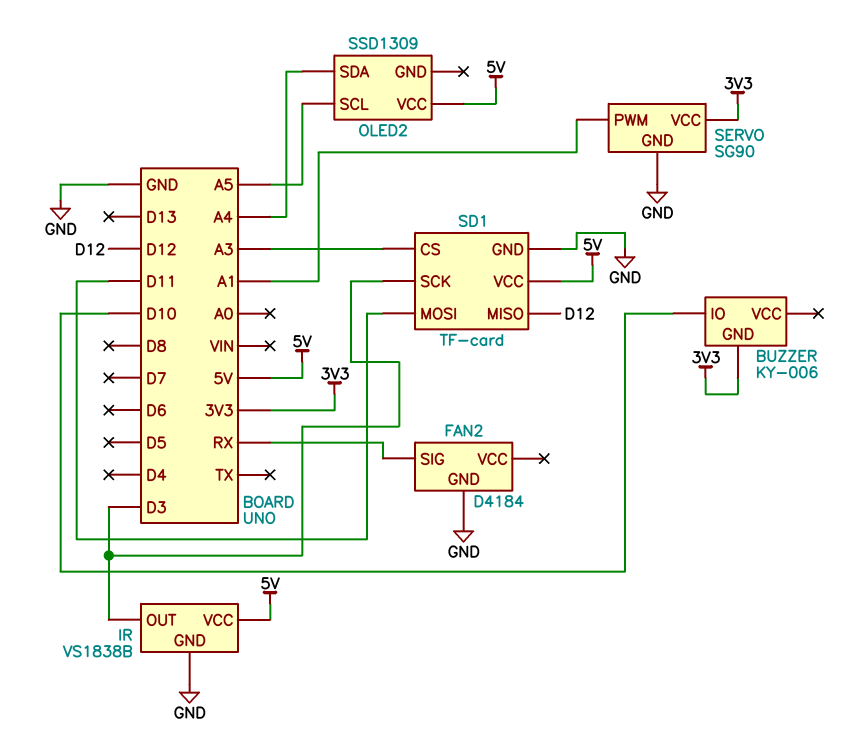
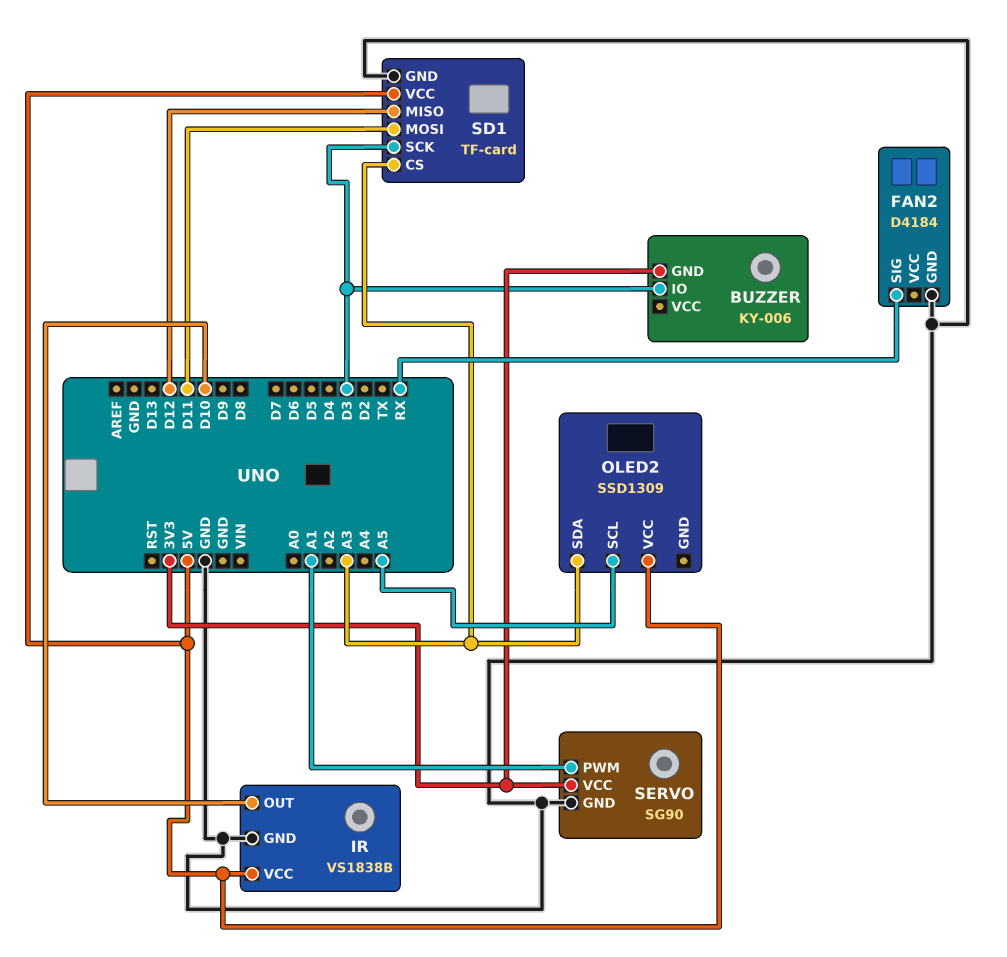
BUZZER pin IO: D10 -> D3
IR pin OUT: D3 -> D10
OLED2 pin SDA: A4 -> A3

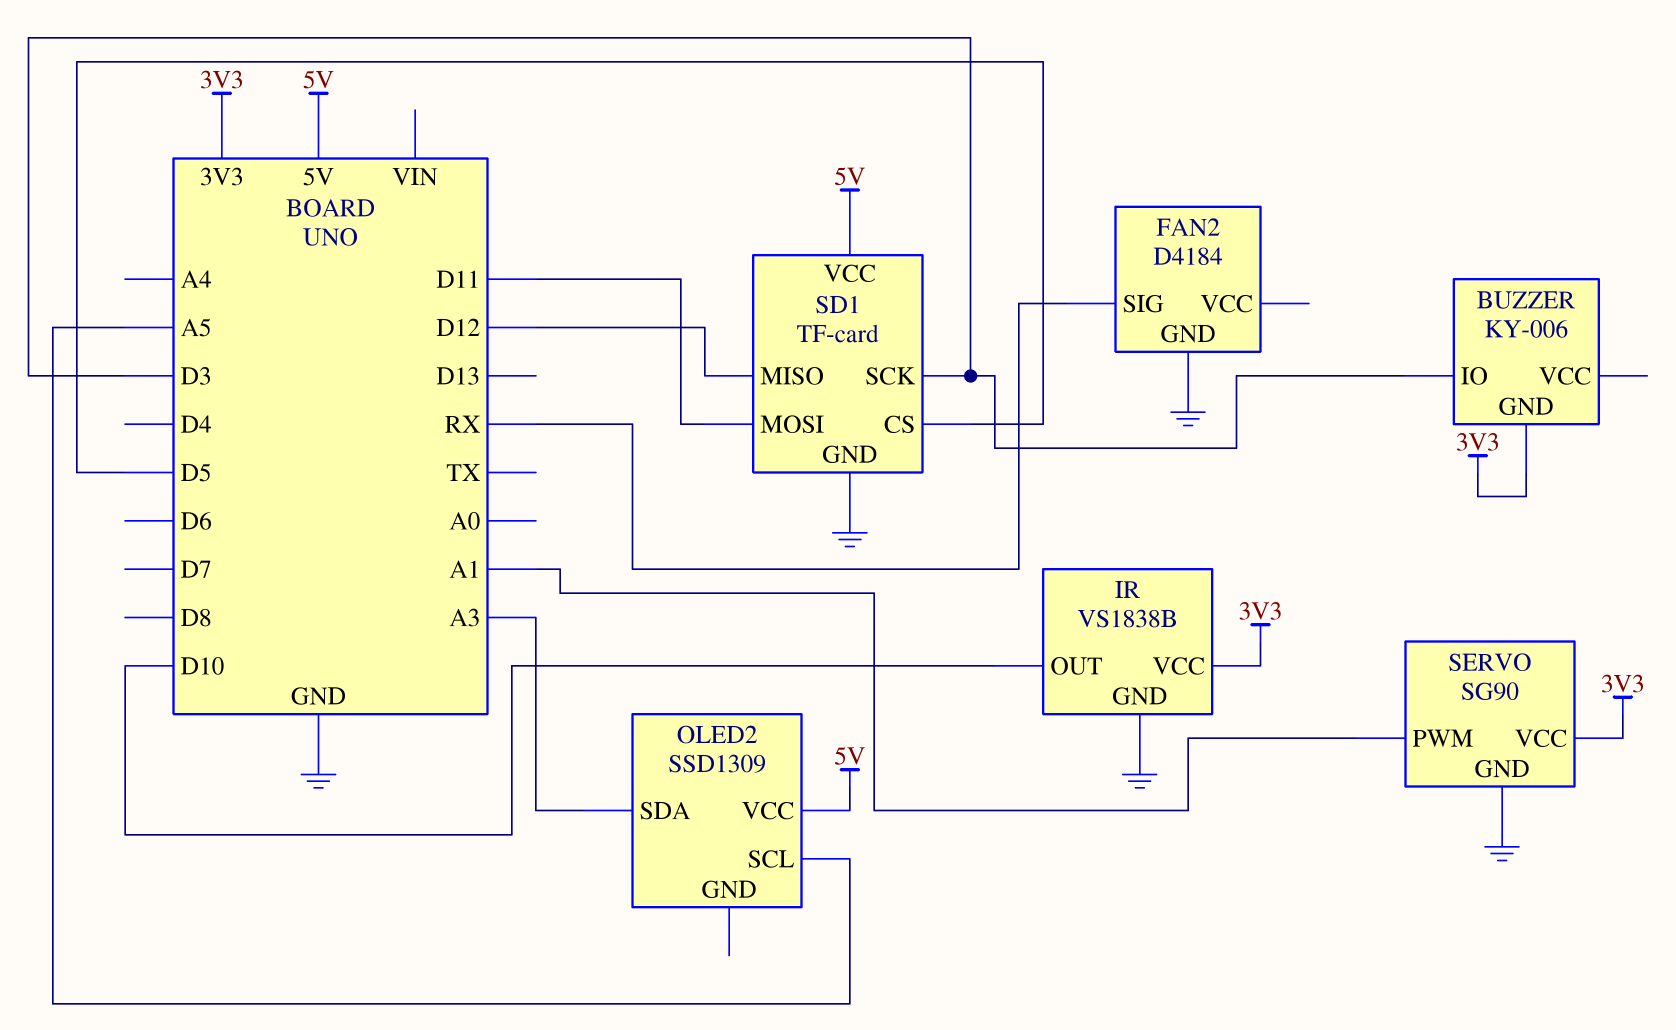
IR pin VCC: 5V -> 3V3
SD1 pin CS: A3 -> D5

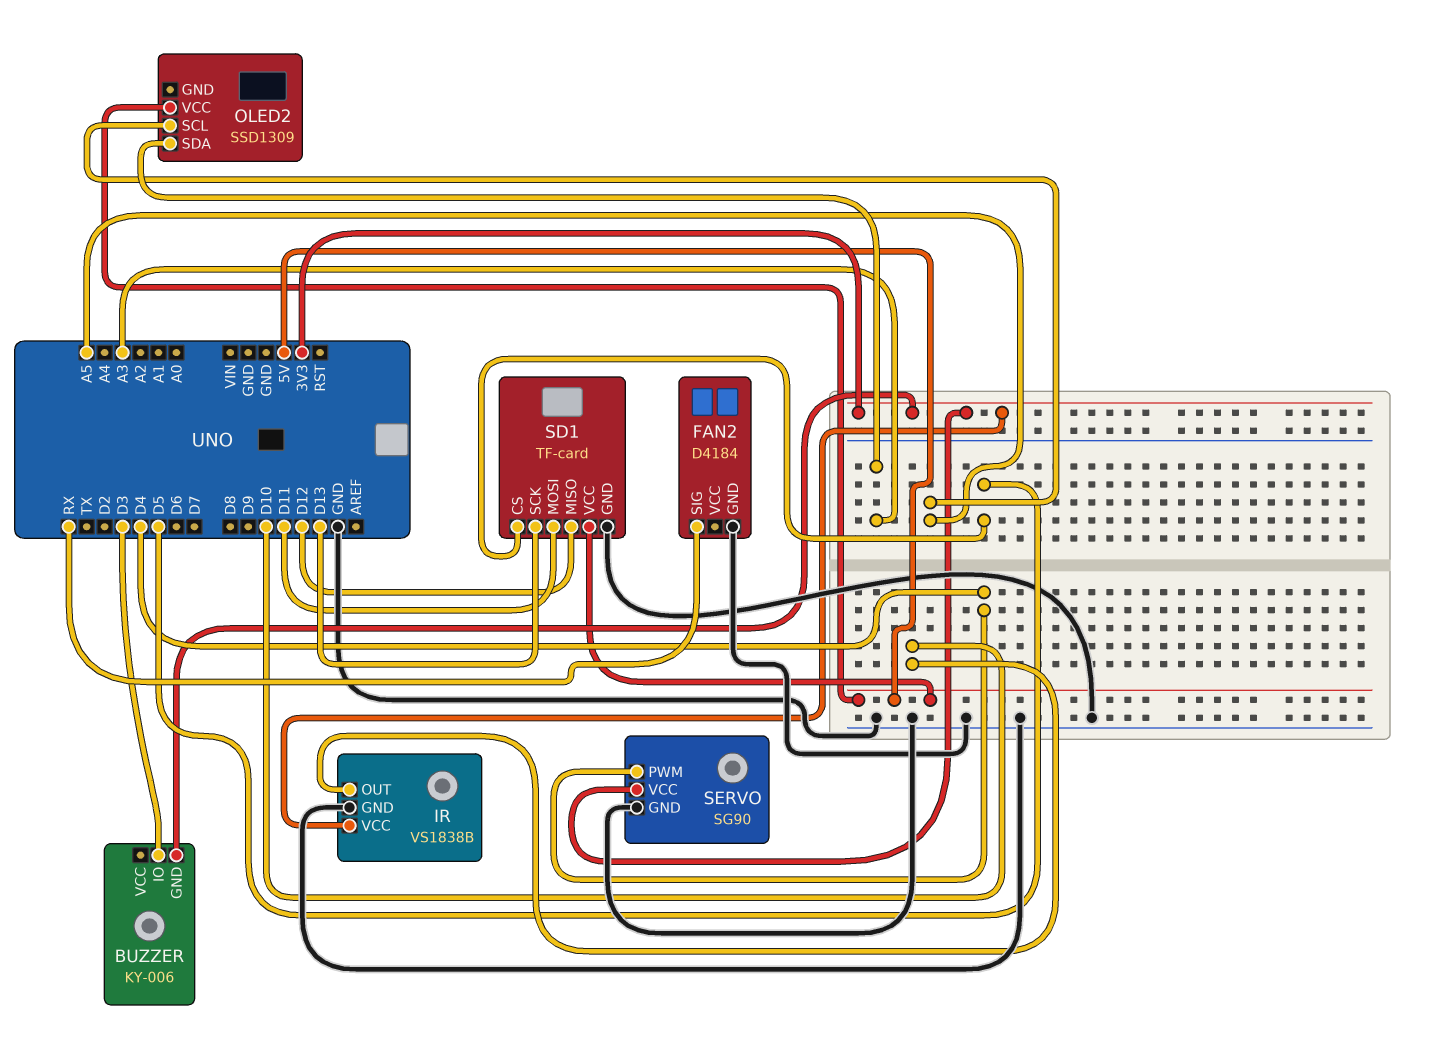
SD1 pin SCK: D3 -> D13
SERVO pin PWM: A1 -> D4

